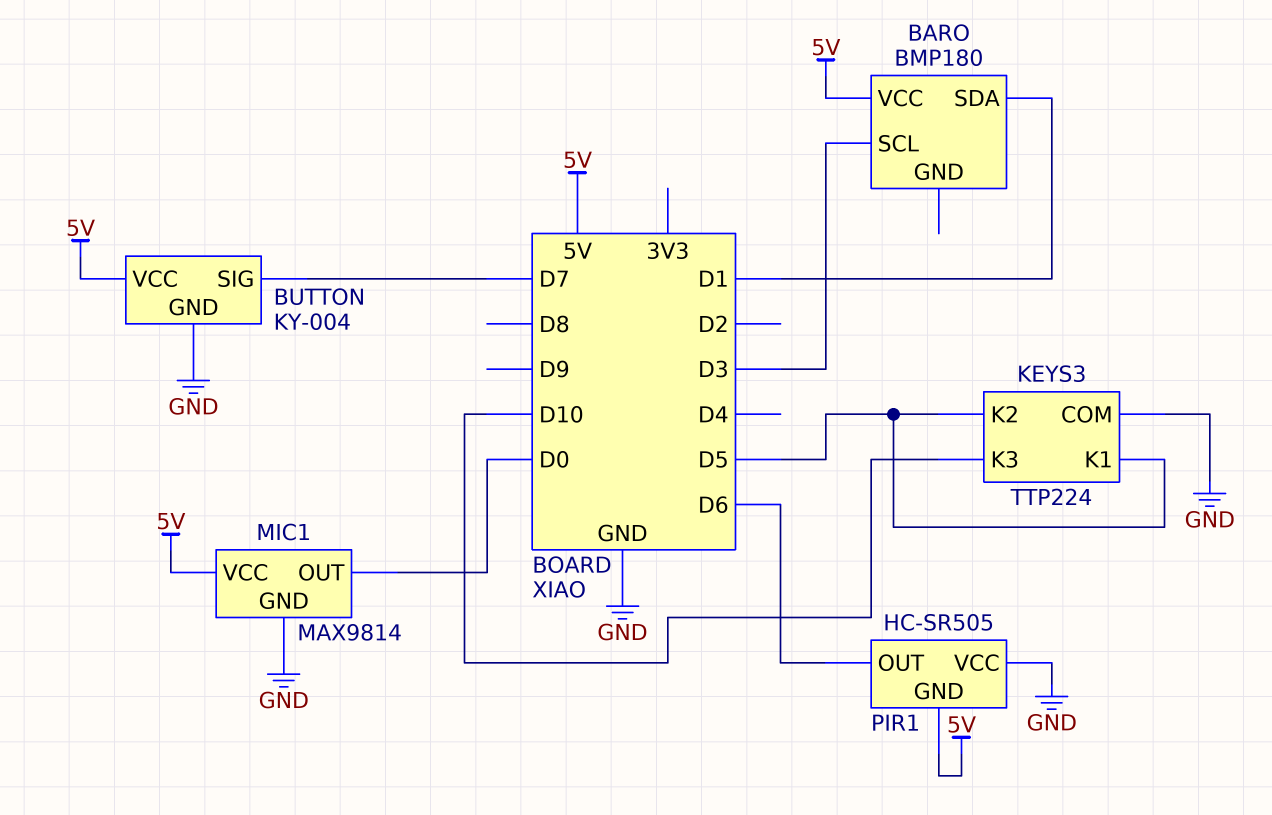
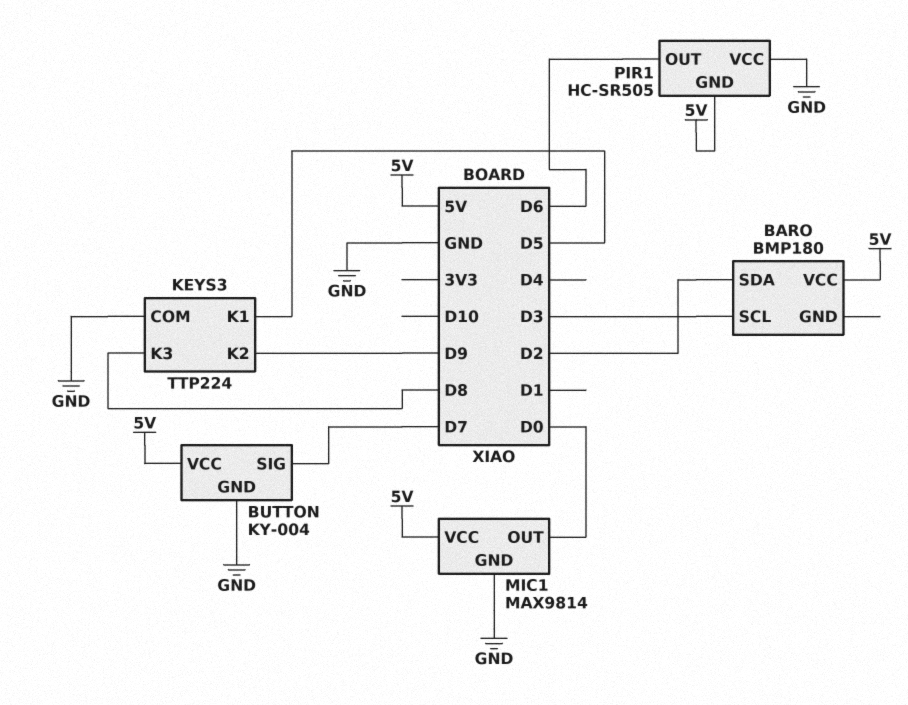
BARO pin SDA: D1 -> D2
KEYS3 pin K2: D5 -> D9
KEYS3 pin K3: D10 -> D8

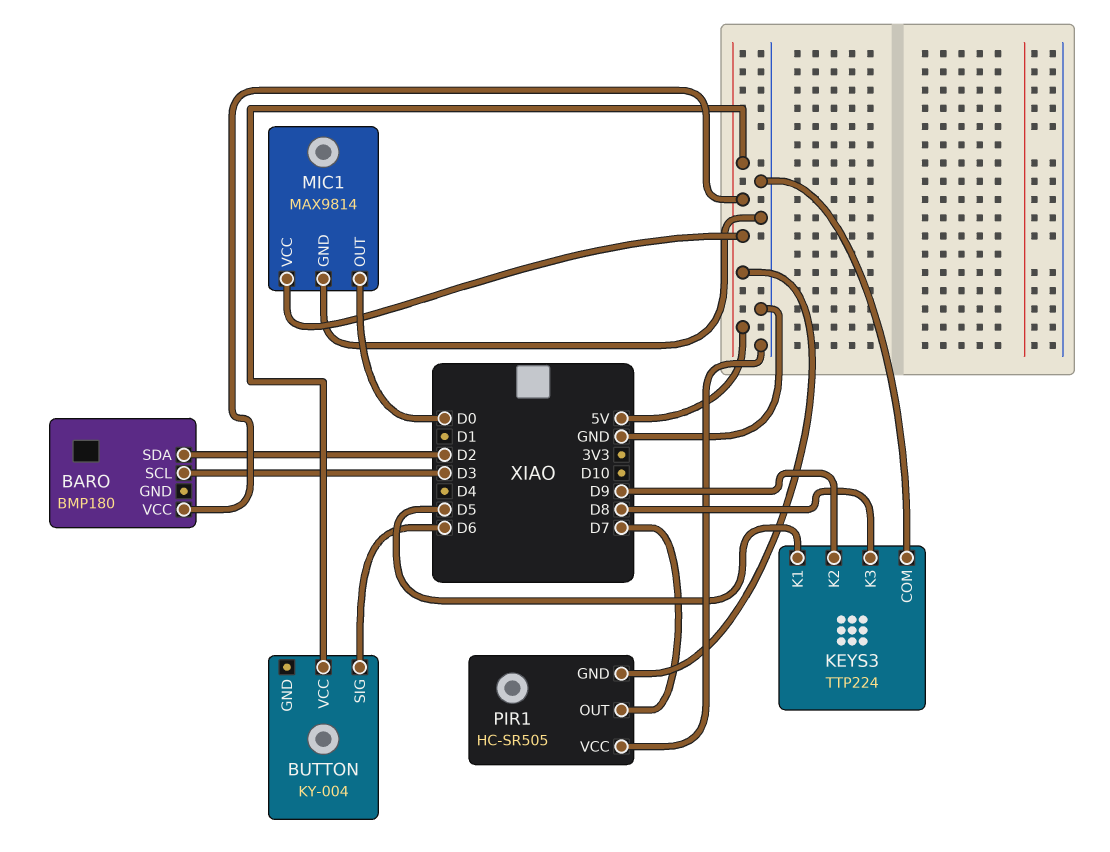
BUTTON pin GND: GND -> none
BUTTON pin SIG: D7 -> D6
PIR1 pin OUT: D6 -> D7

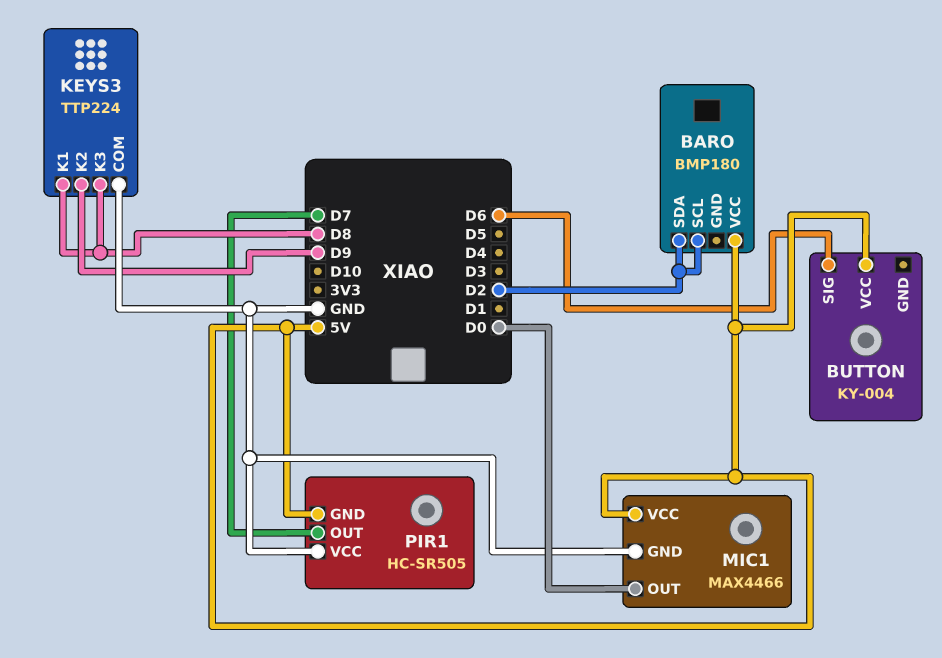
BARO pin SCL: D3 -> D2
KEYS3 pin K1: D5 -> D8
MIC1: MAX9814 -> MAX4466

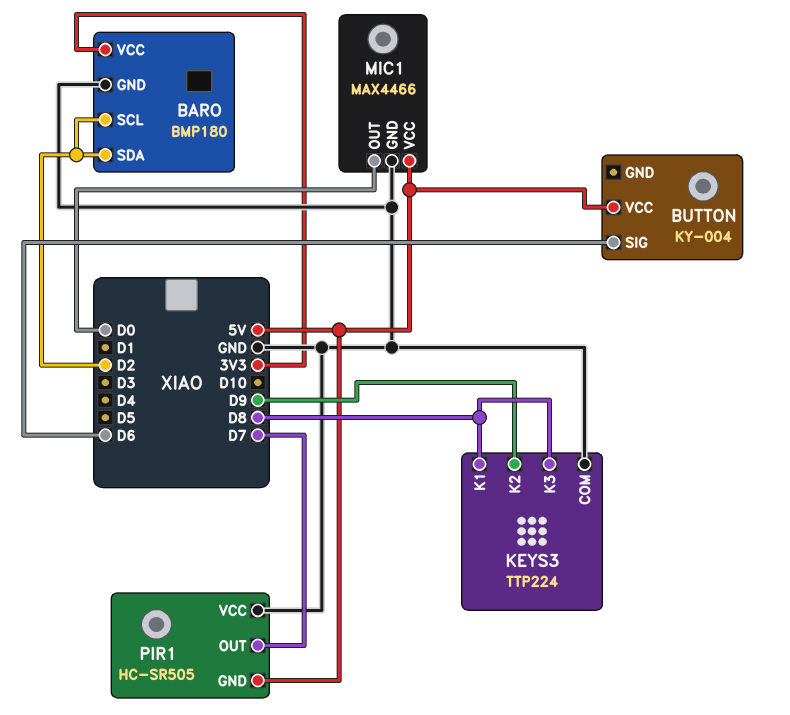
BARO pin GND: none -> GND
BARO pin VCC: 5V -> 3V3

